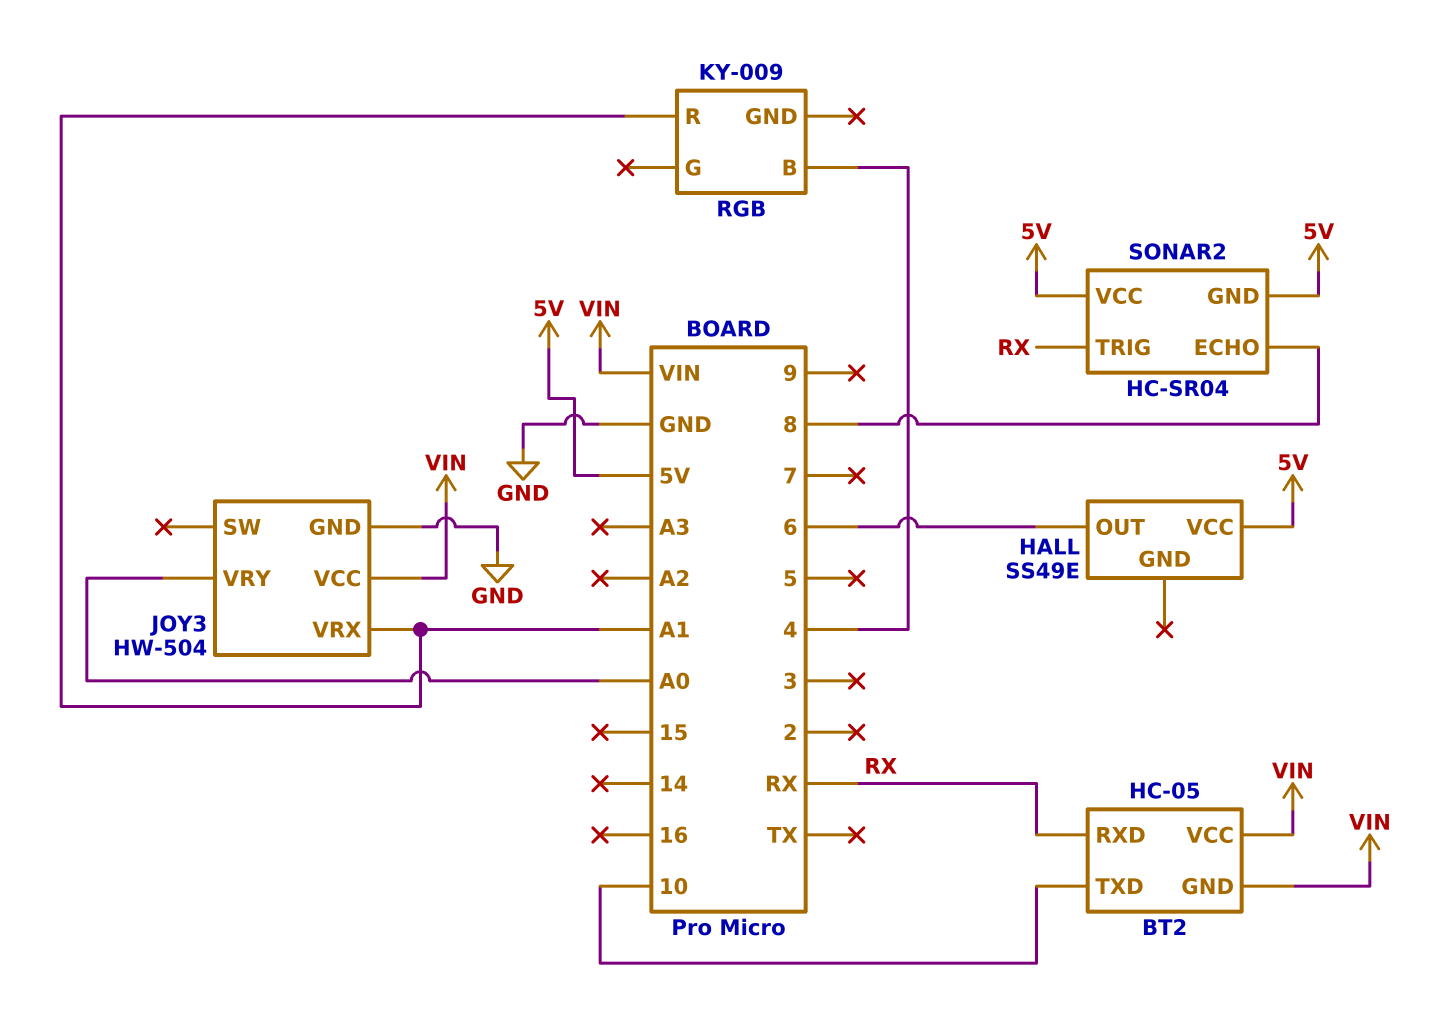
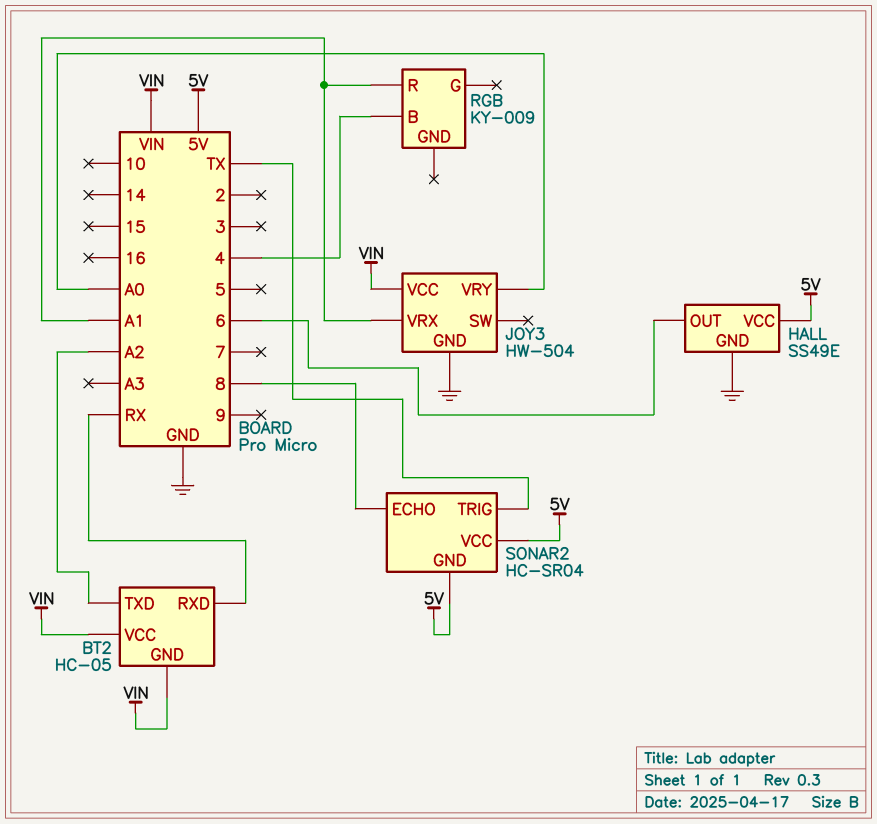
BT2 pin TXD: 10 -> A2
HALL pin GND: none -> GND
SONAR2 pin TRIG: RX -> TX

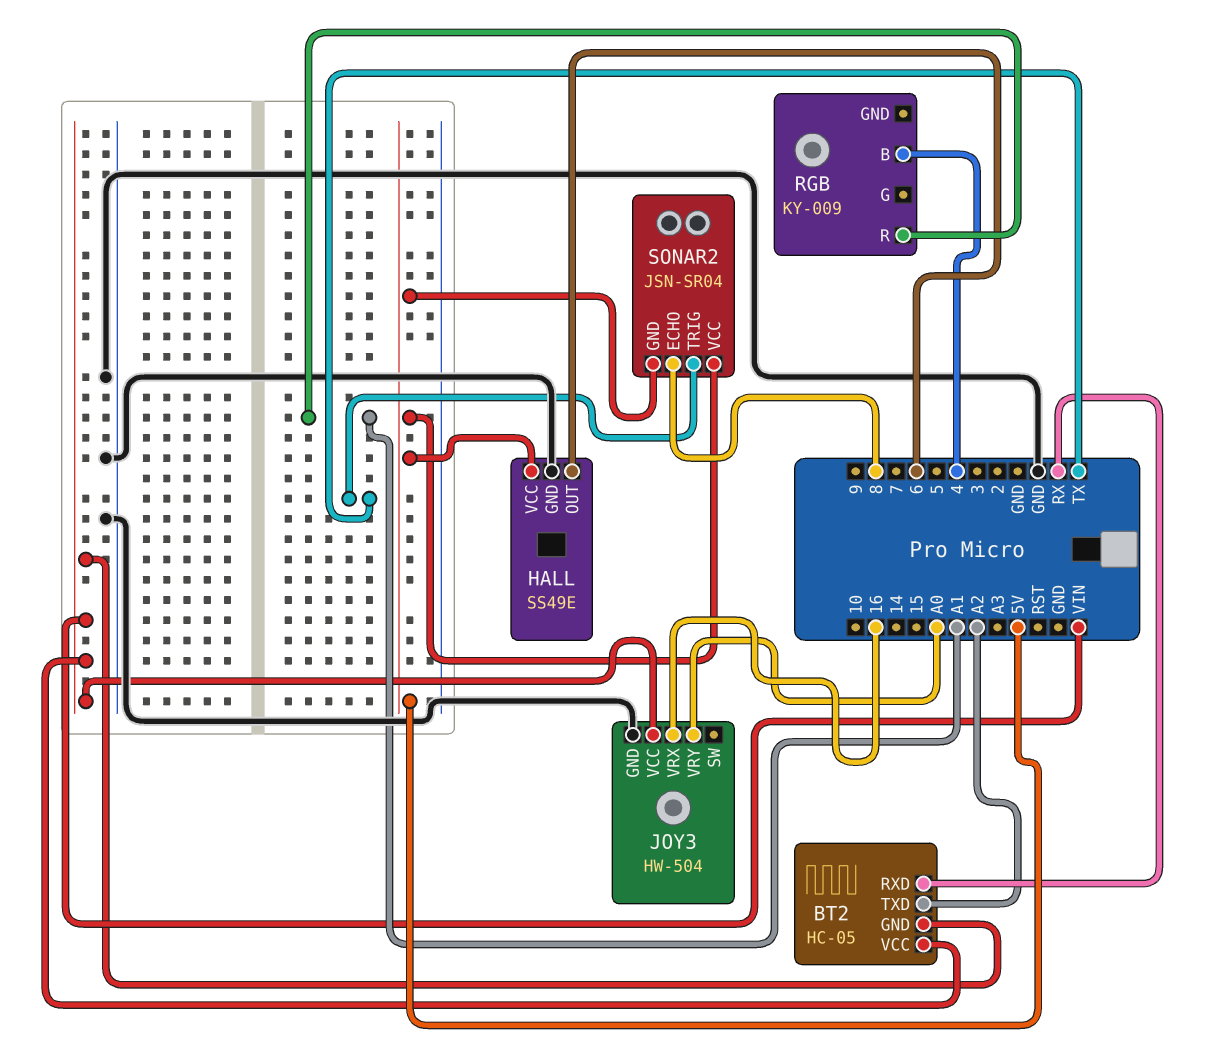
JOY3 pin VRX: A1 -> 16
SONAR2: HC-SR04 -> JSN-SR04

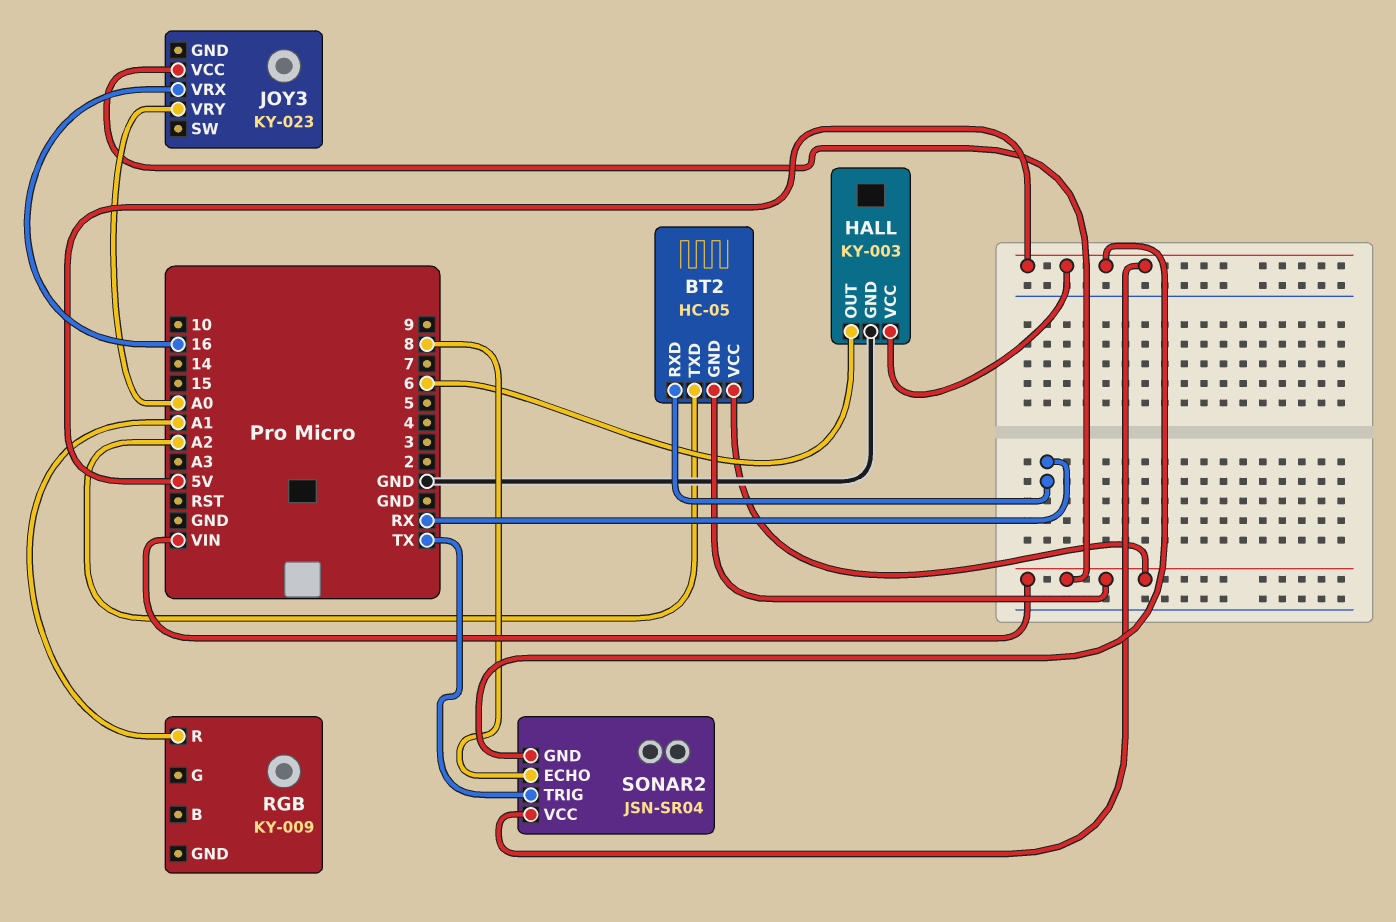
HALL: SS49E -> KY-003
JOY3: HW-504 -> KY-023
JOY3 pin GND: GND -> none
RGB pin B: 4 -> none

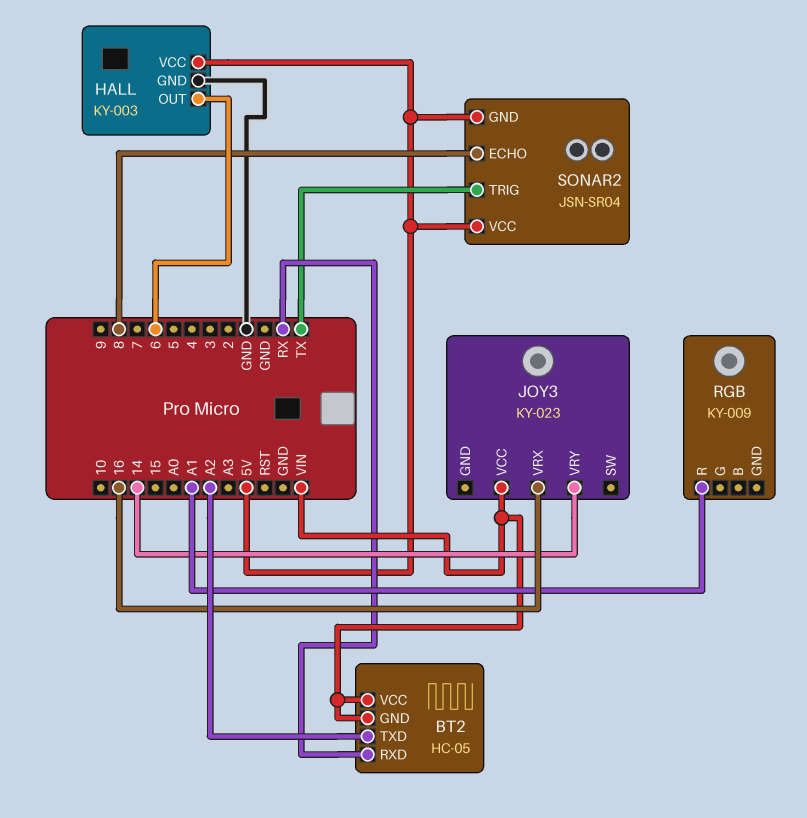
JOY3 pin VRY: A0 -> 14

